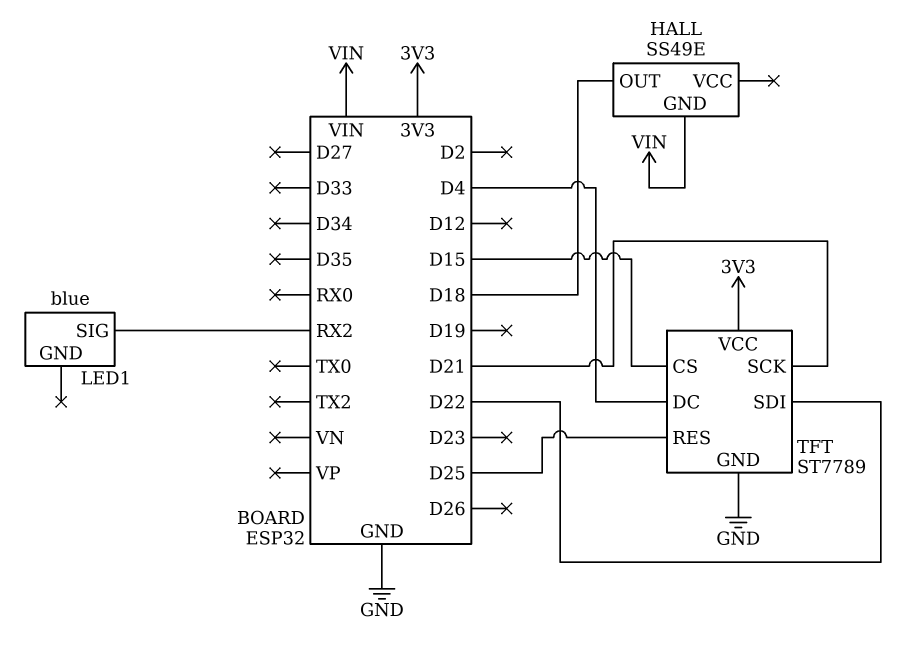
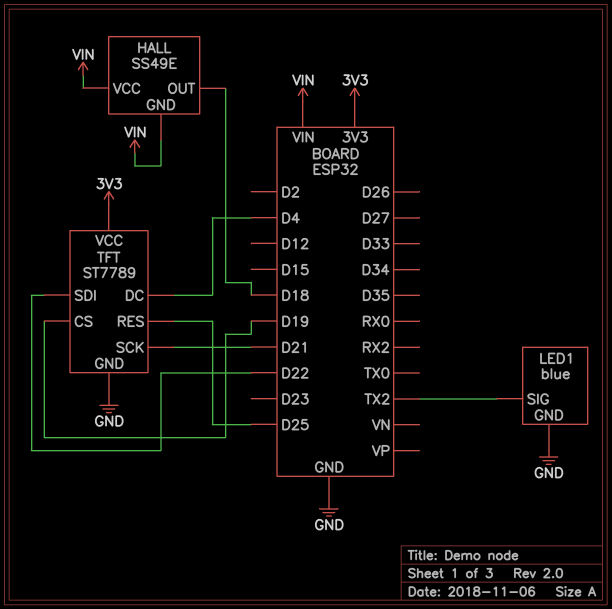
HALL pin VCC: none -> VIN
LED1 pin GND: none -> GND
LED1 pin SIG: RX2 -> TX2
TFT pin CS: D15 -> D19

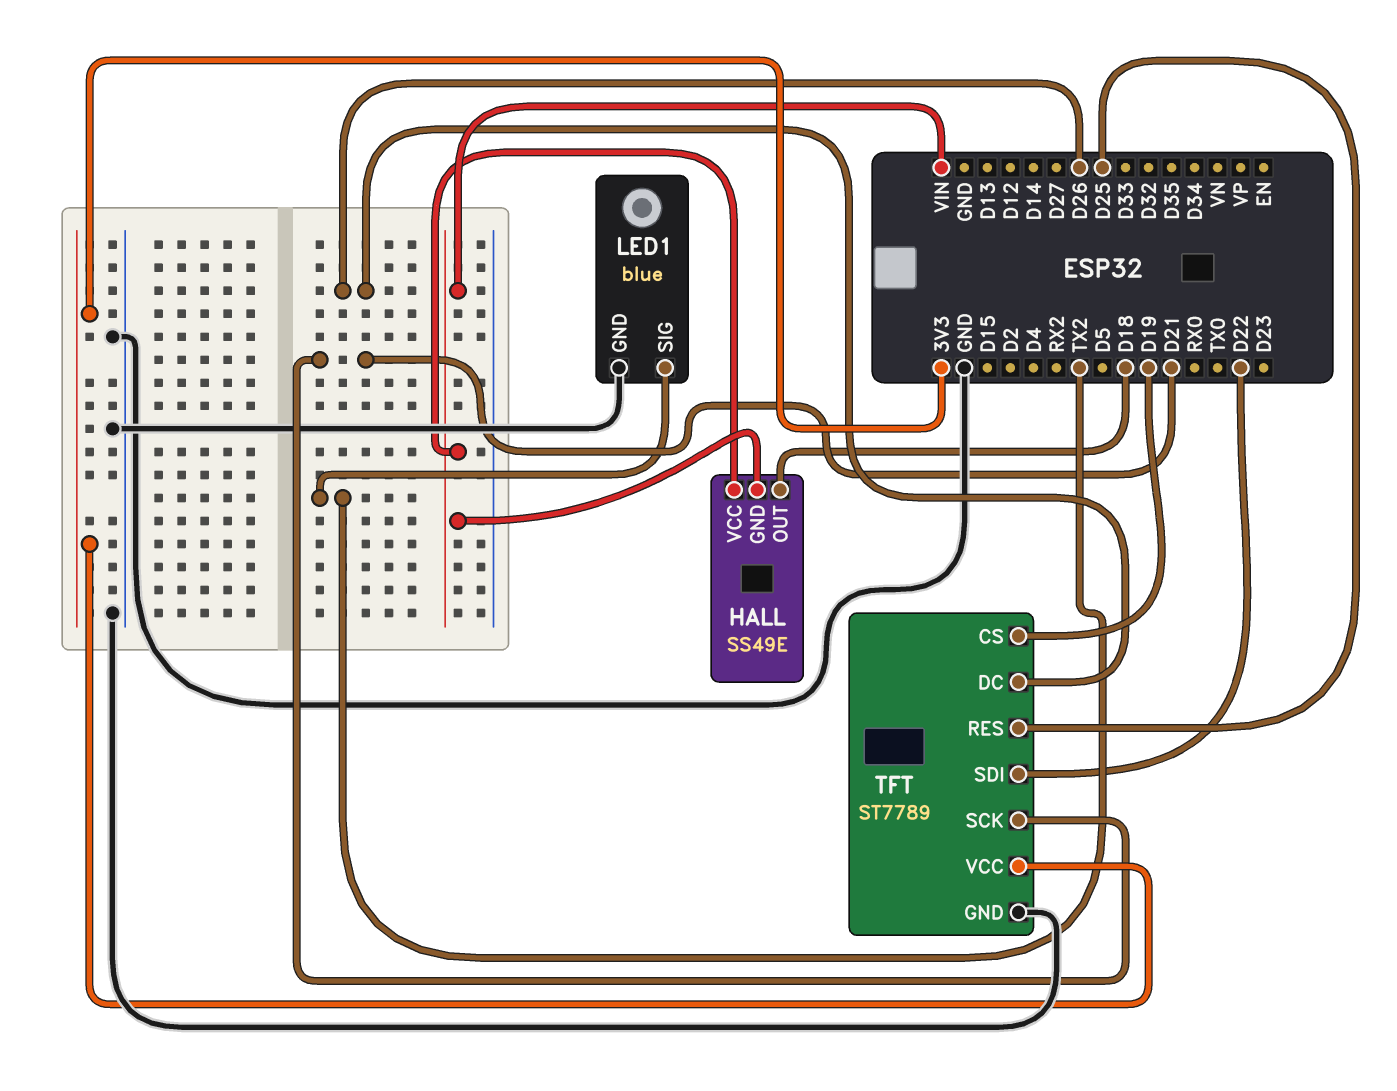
TFT pin DC: D4 -> D26

